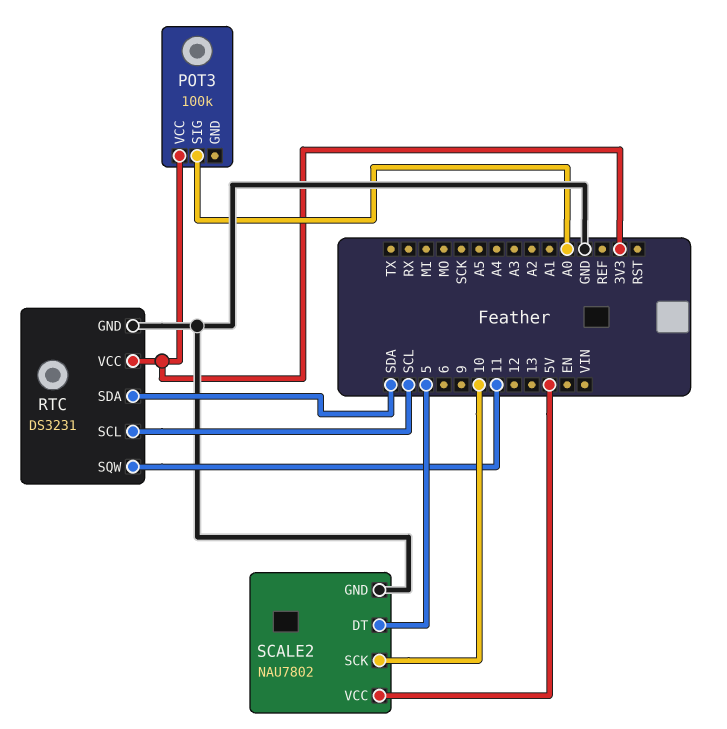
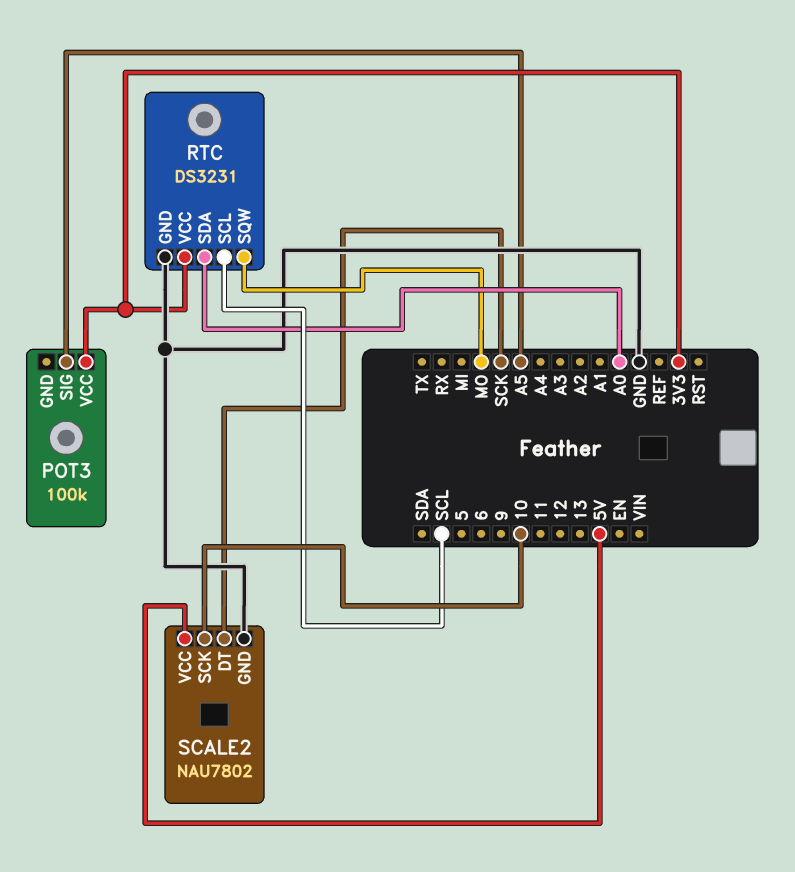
POT3 pin SIG: A0 -> A5
RTC pin SDA: SDA -> A0
RTC pin SQW: 11 -> MO
SCALE2 pin DT: 5 -> SCK

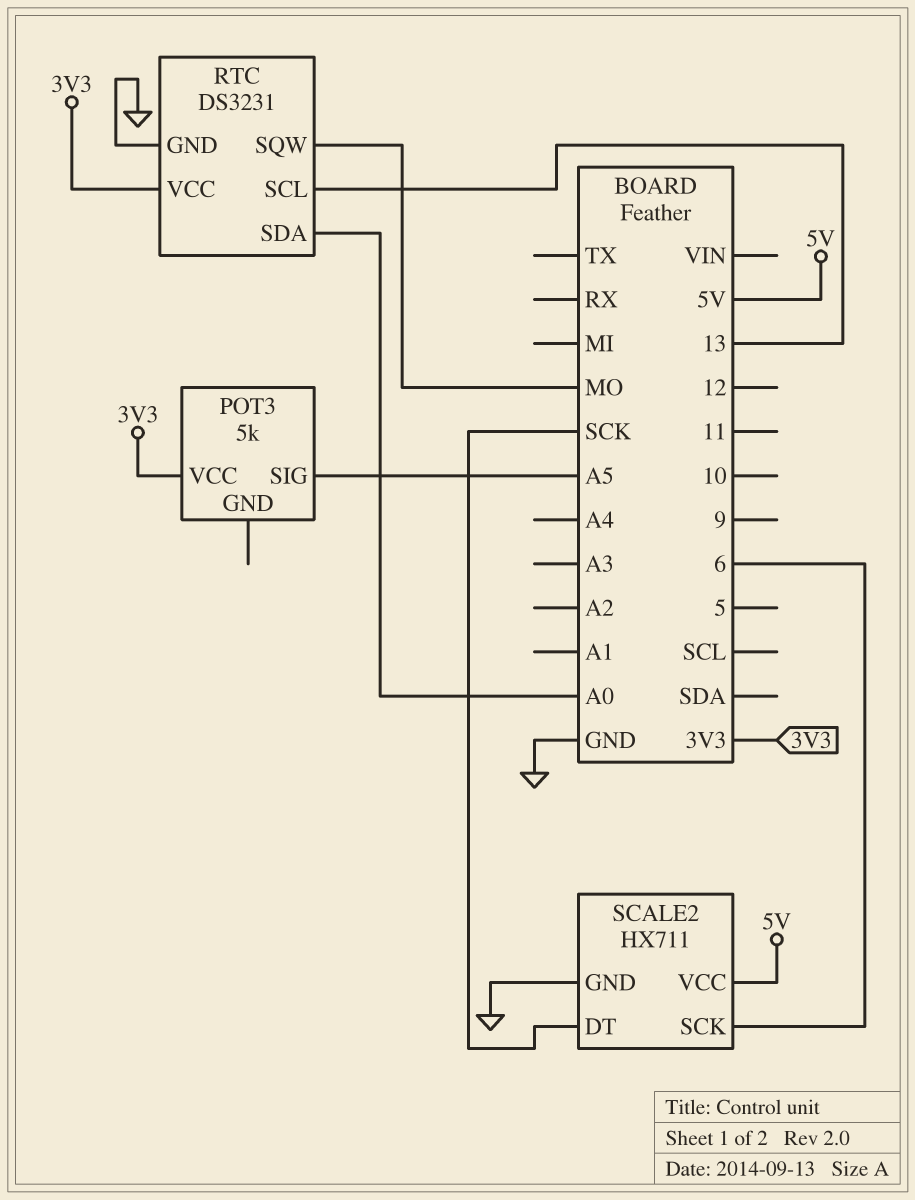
POT3: 100k -> 5k
RTC pin SCL: SCL -> 13
SCALE2: NAU7802 -> HX711
SCALE2 pin SCK: 10 -> 6

